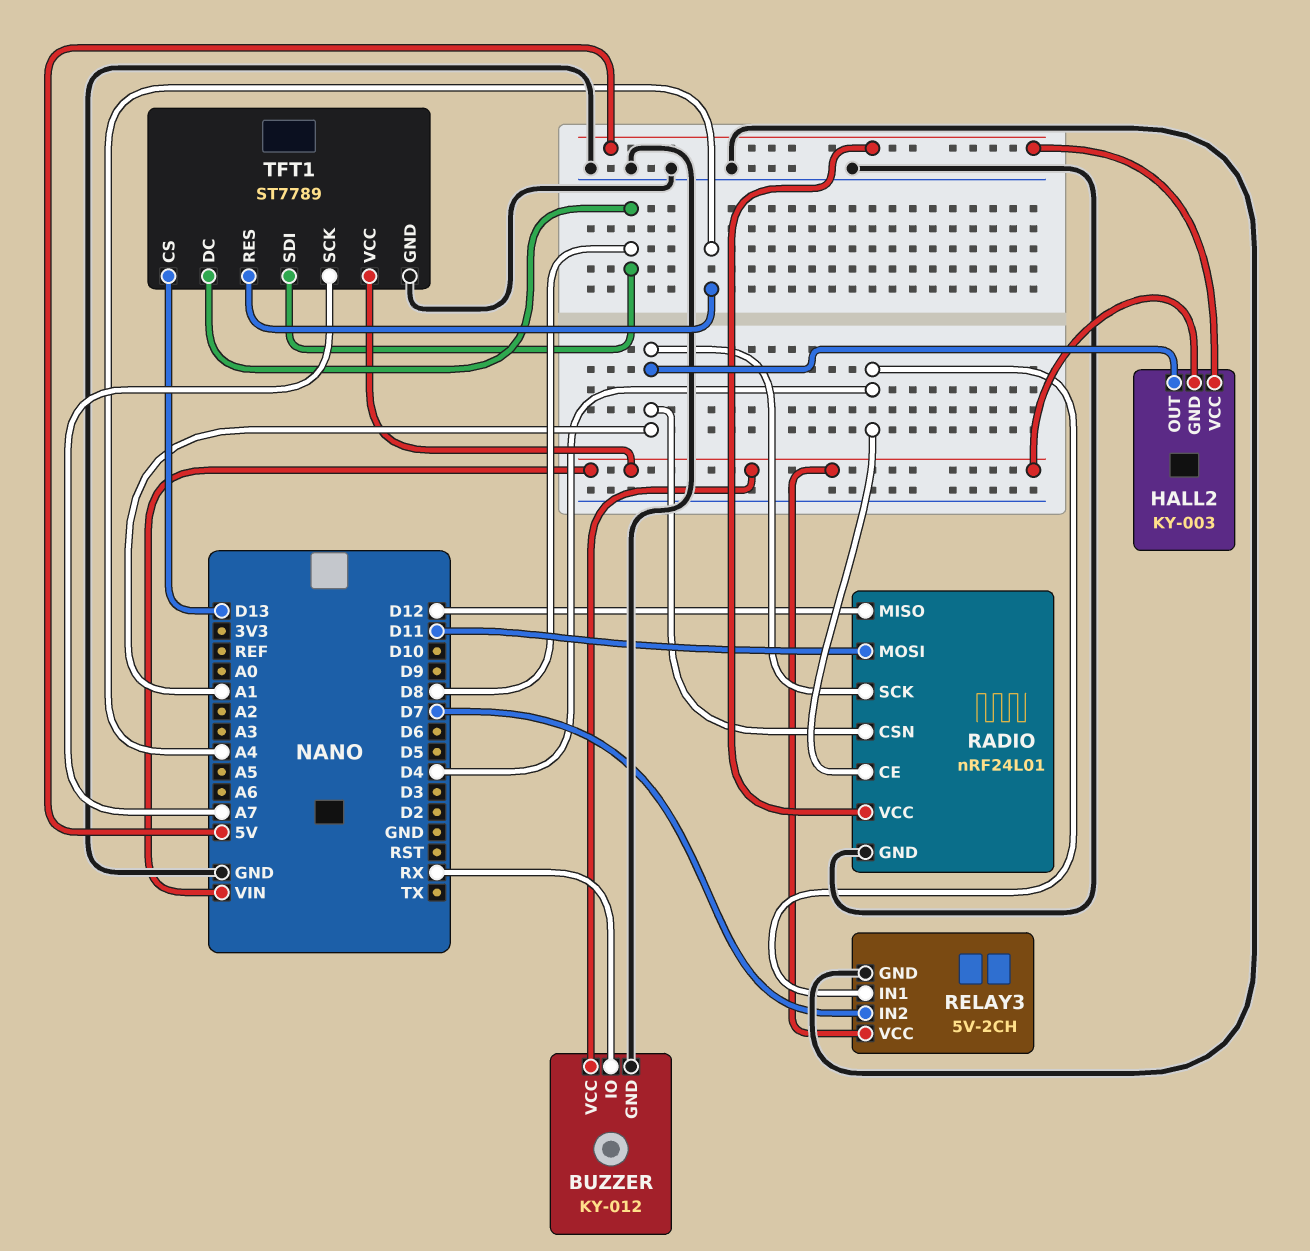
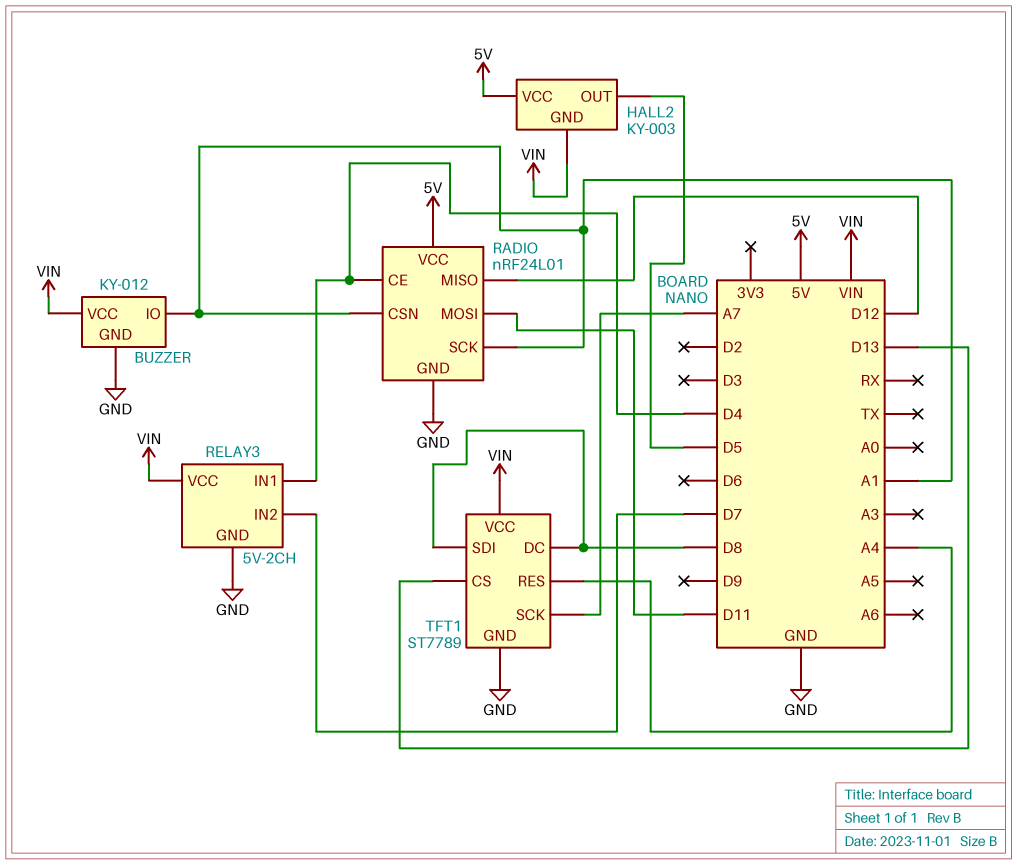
BUZZER pin IO: RX -> A1
HALL2 pin OUT: A1 -> D5

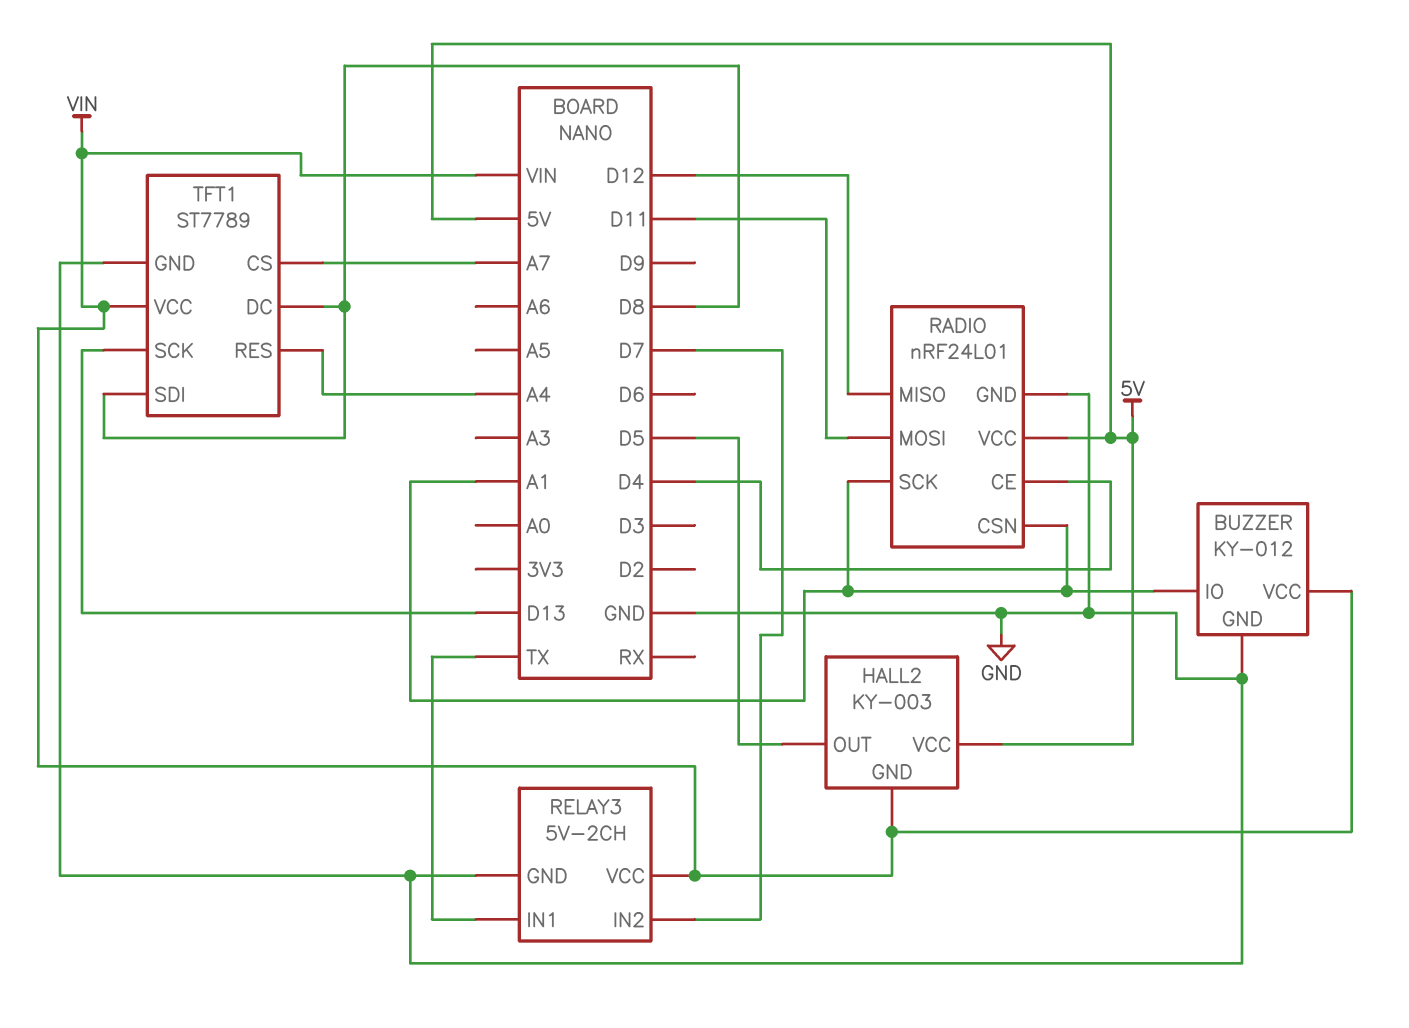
RELAY3 pin IN1: D4 -> TX
TFT1 pin CS: D13 -> A7
TFT1 pin SCK: A7 -> D13

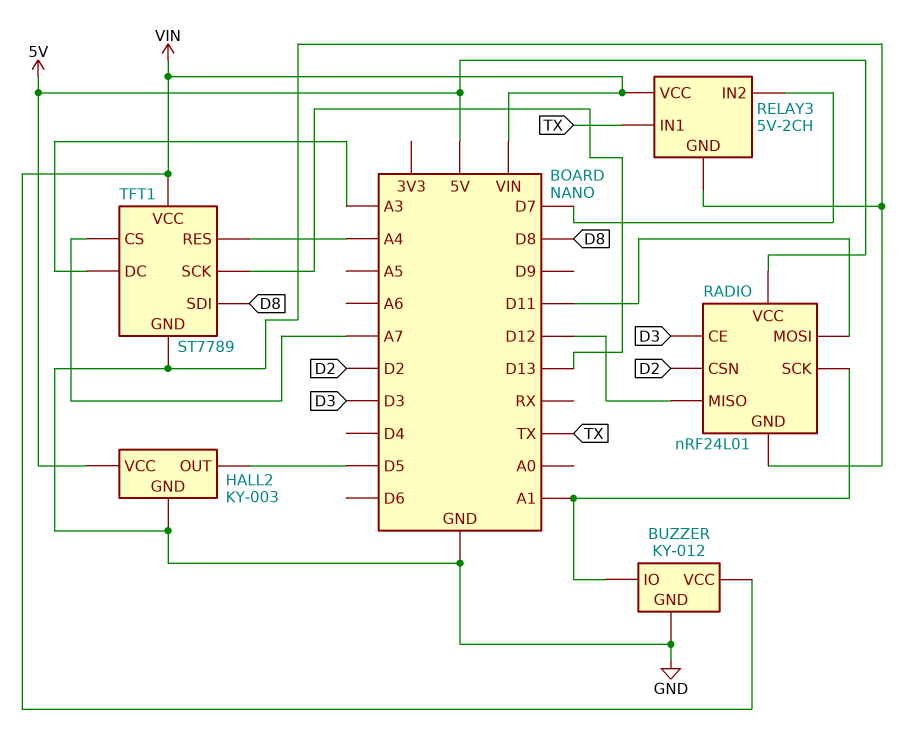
HALL2 pin GND: VIN -> GND
RADIO pin CE: D4 -> D3
RADIO pin CSN: A1 -> D2
TFT1 pin DC: D8 -> A3

